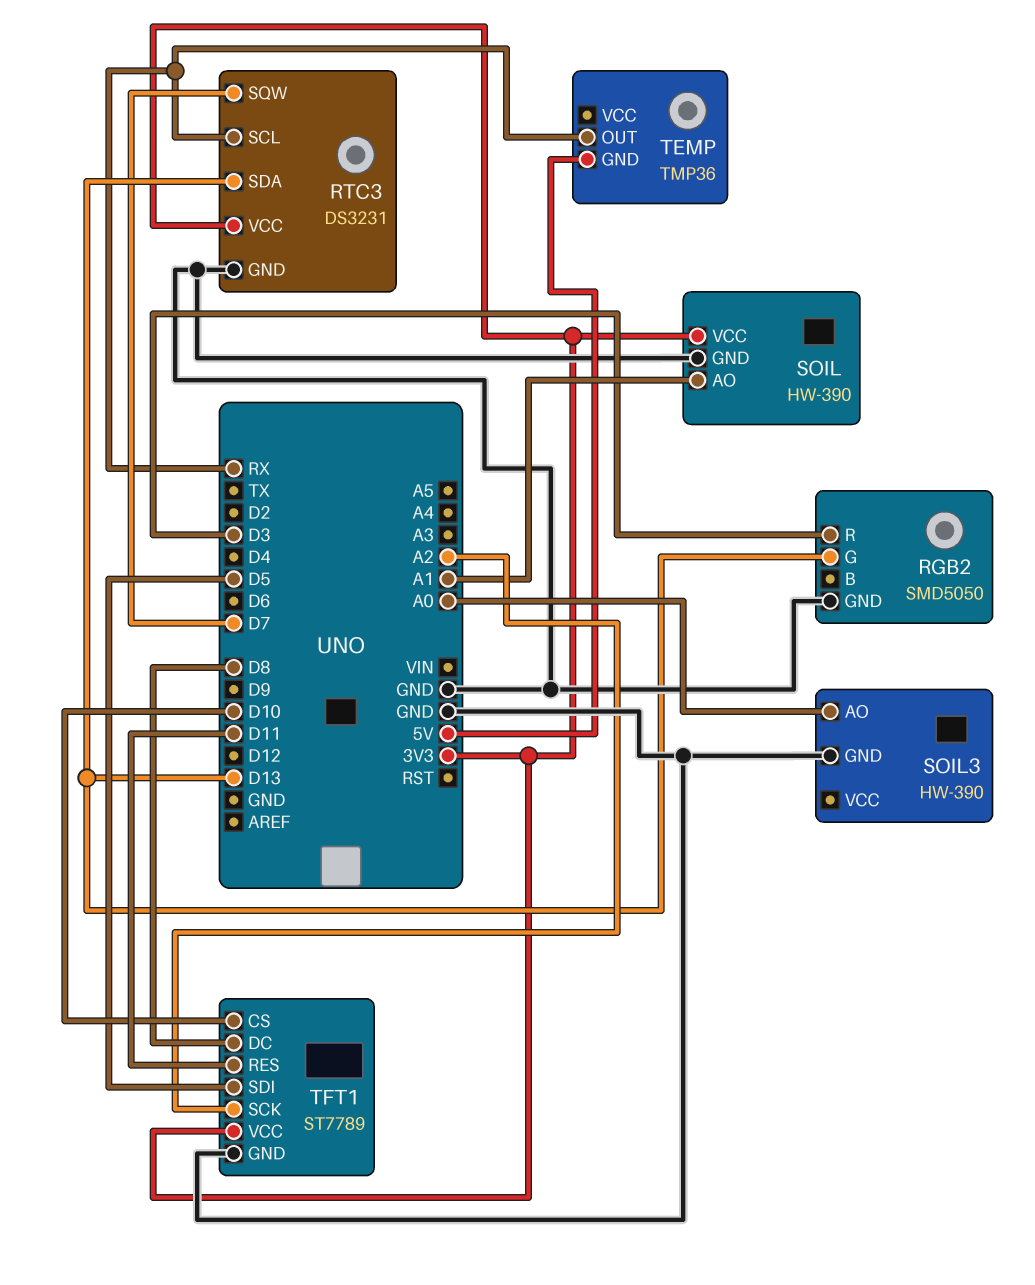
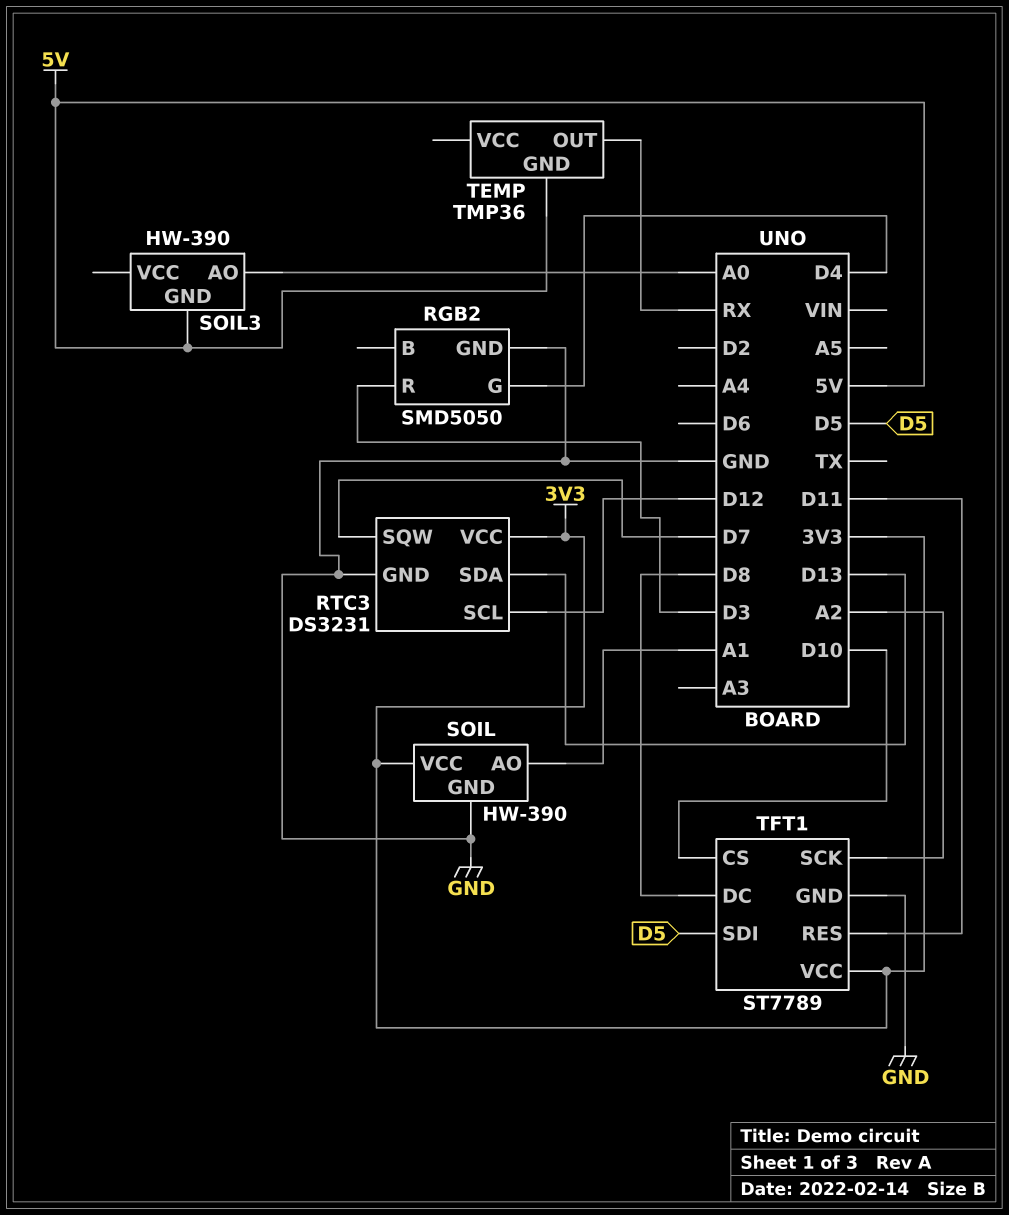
RGB2 pin G: D13 -> D4
RTC3 pin SCL: RX -> D12
SOIL3 pin GND: GND -> 5V

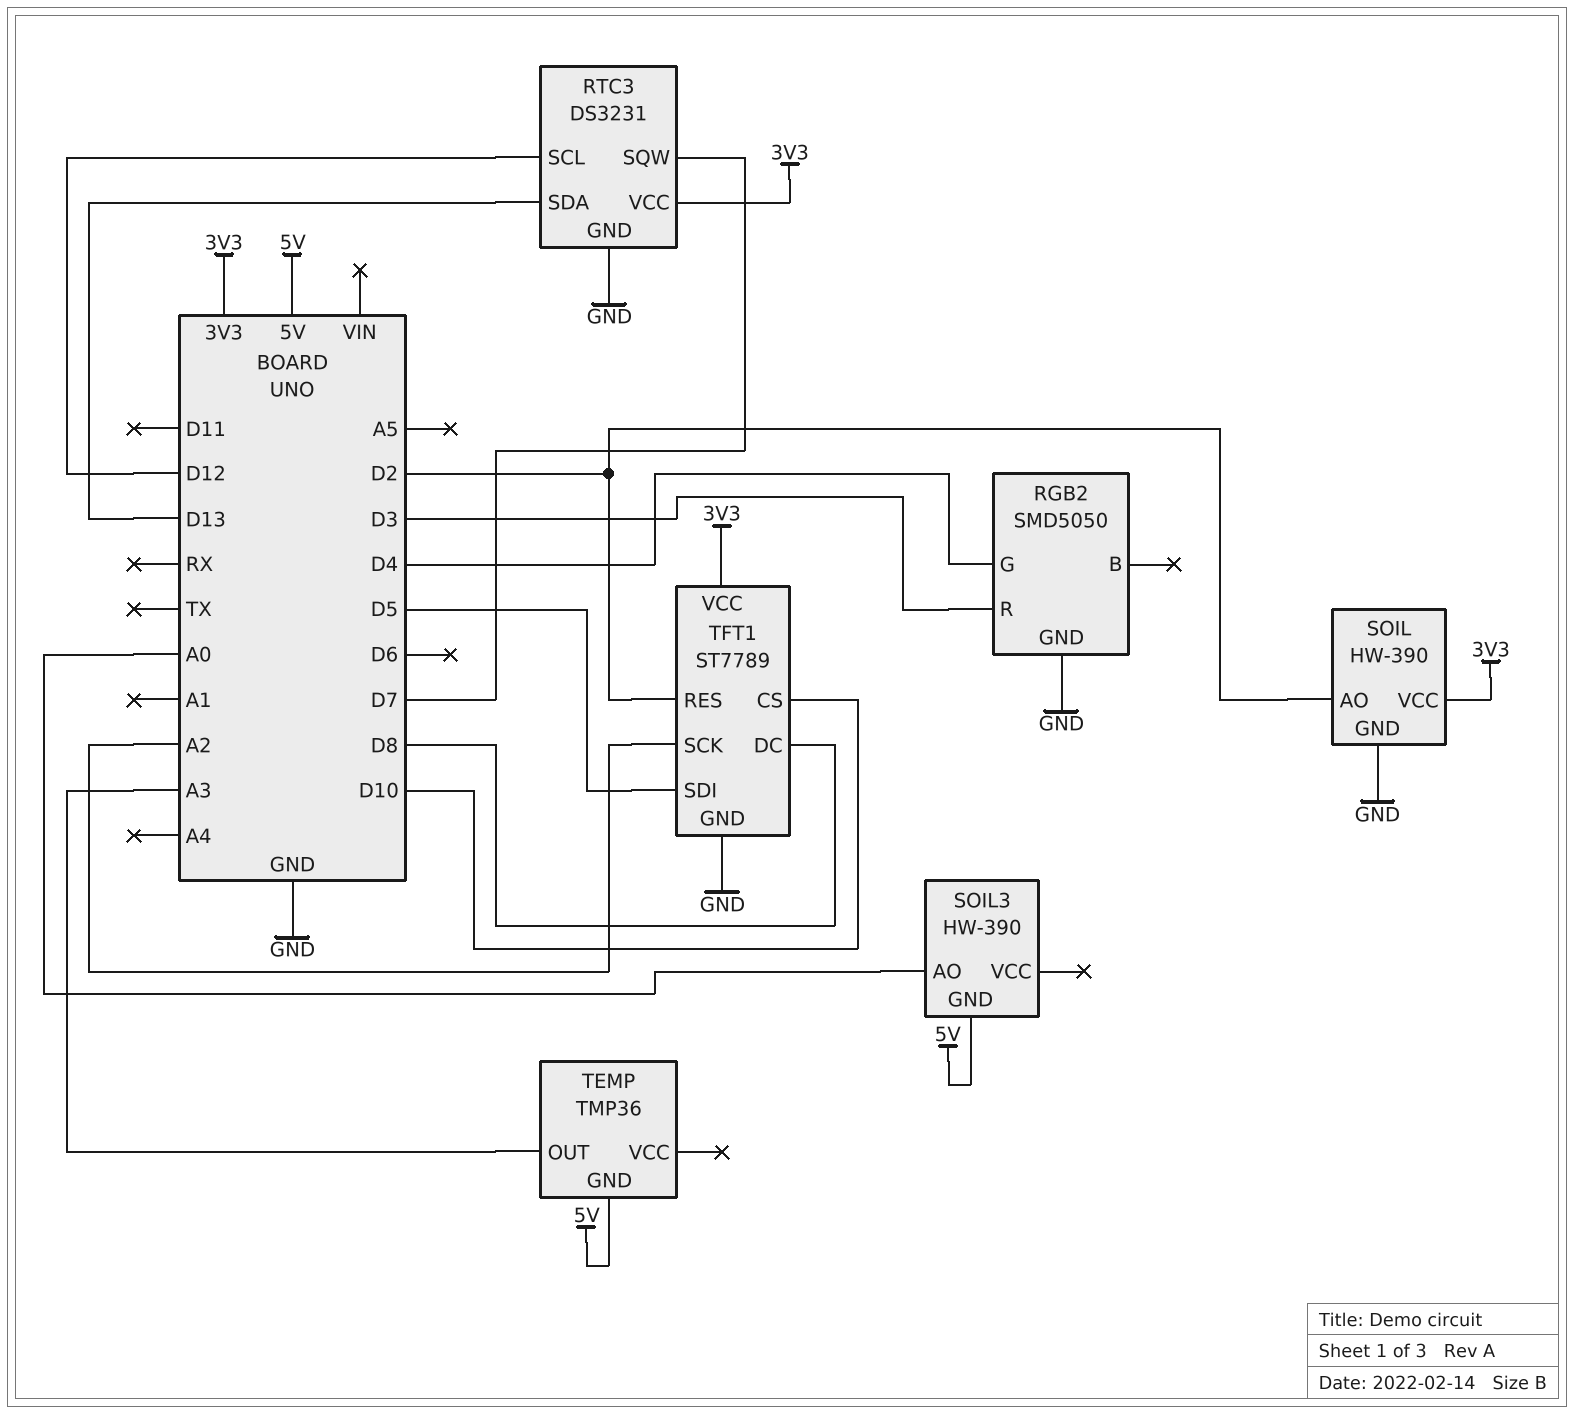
SOIL pin AO: A1 -> D2
TEMP pin OUT: RX -> A3
TFT1 pin RES: D11 -> D2

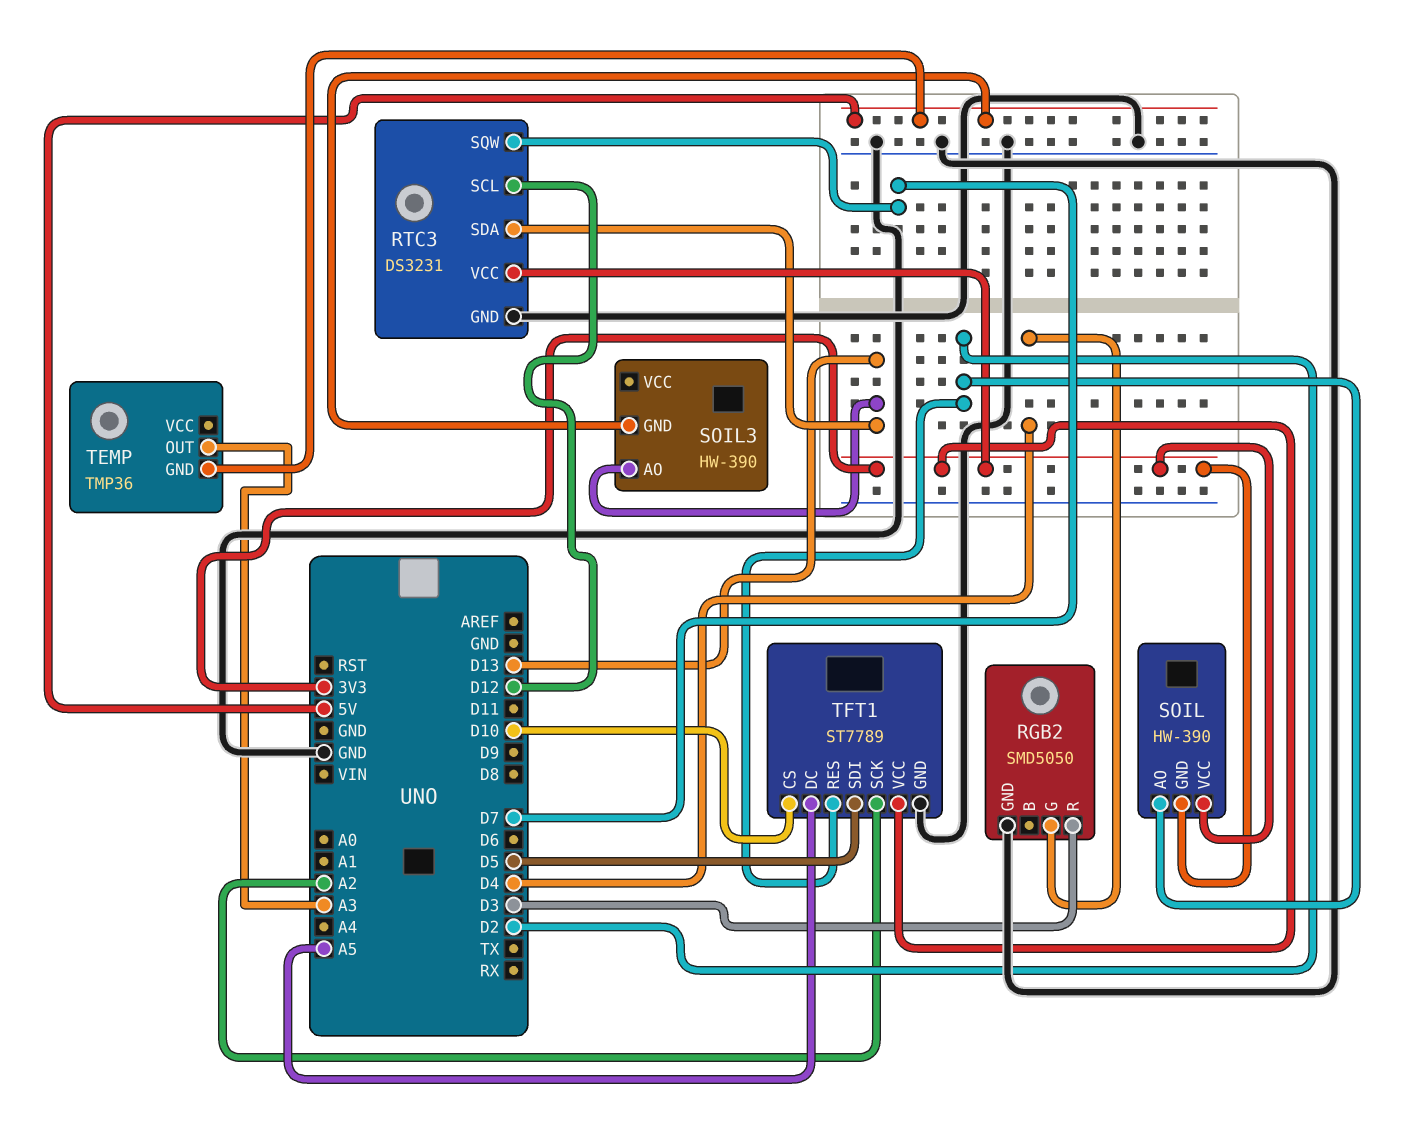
SOIL pin GND: GND -> 3V3
SOIL3 pin AO: A0 -> D13
TFT1 pin DC: D8 -> A5

